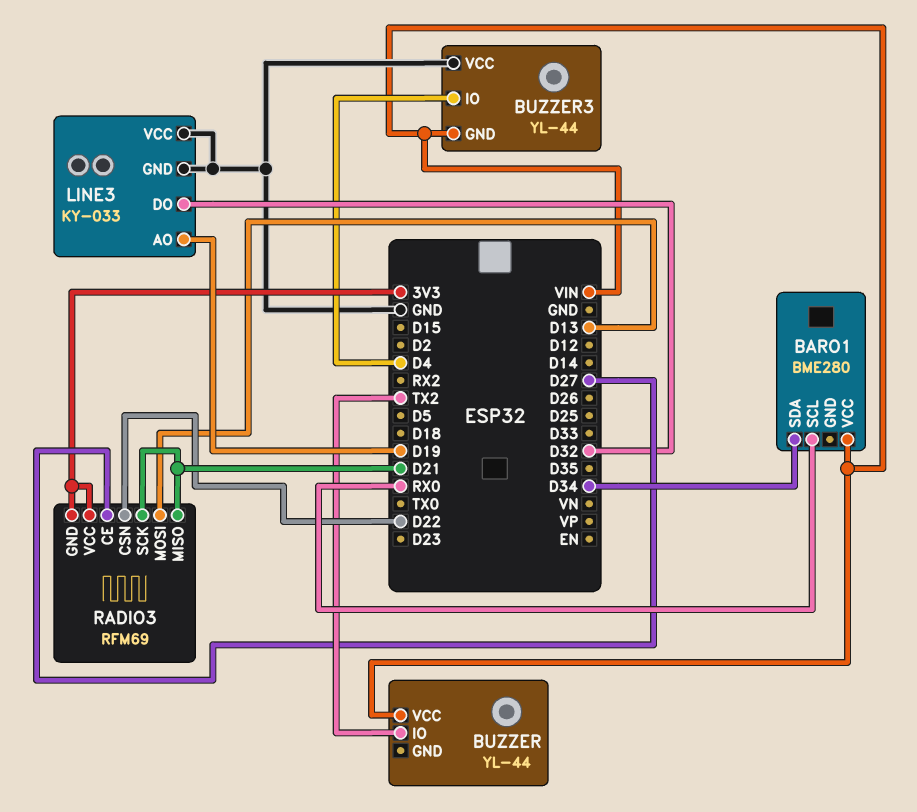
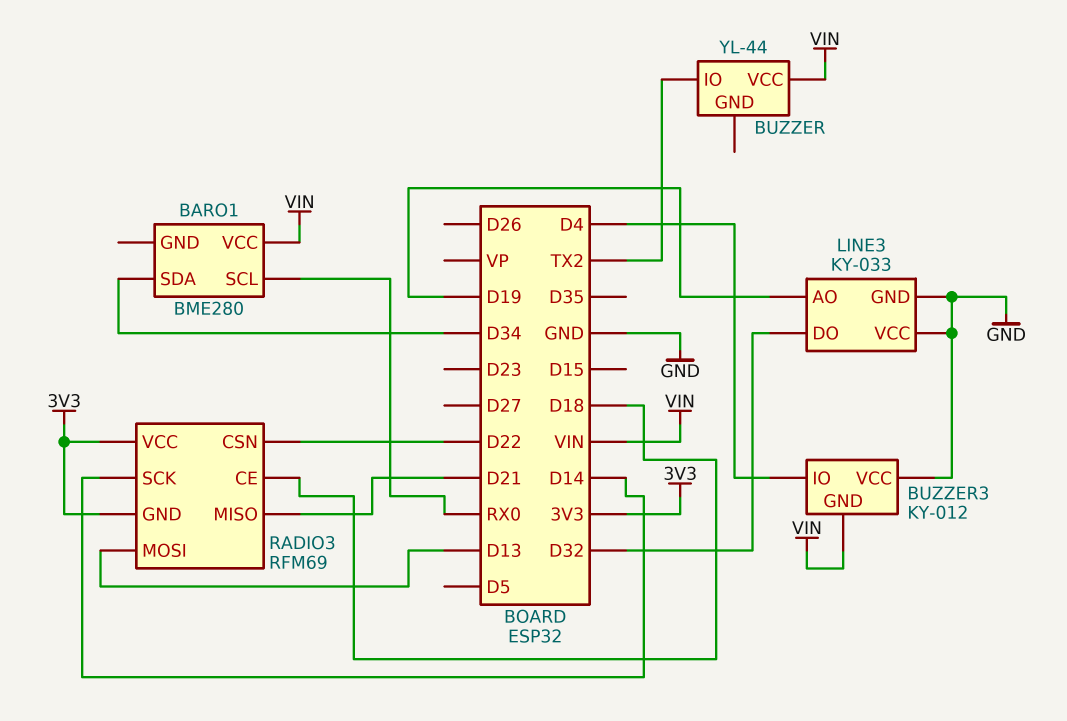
BUZZER3: YL-44 -> KY-012
RADIO3 pin CE: D27 -> D18
RADIO3 pin SCK: D21 -> D14

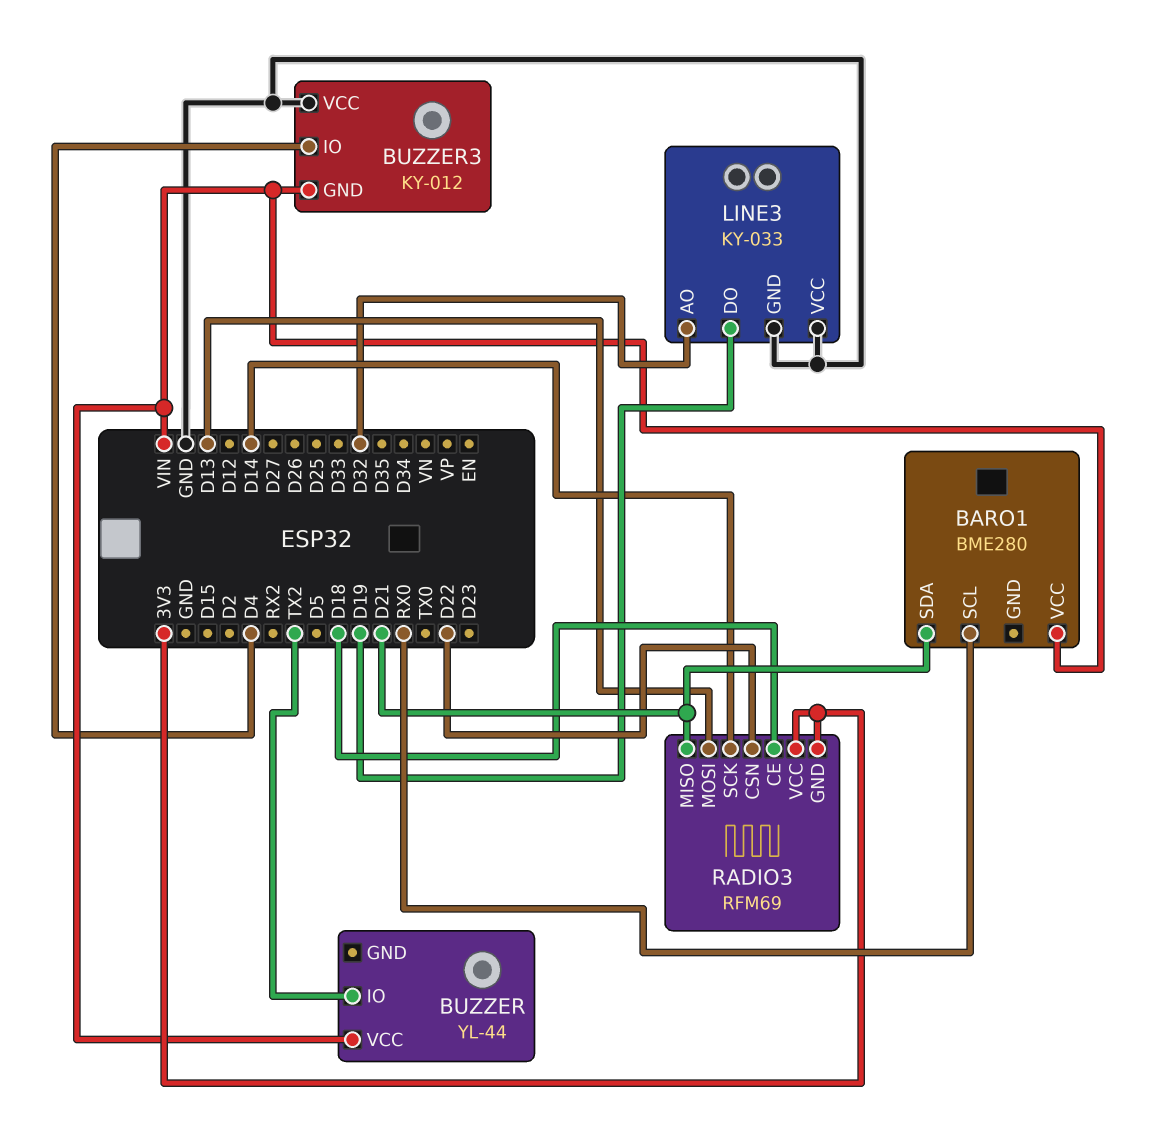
BARO1 pin SDA: D34 -> D21
LINE3 pin AO: D19 -> D32
LINE3 pin DO: D32 -> D19

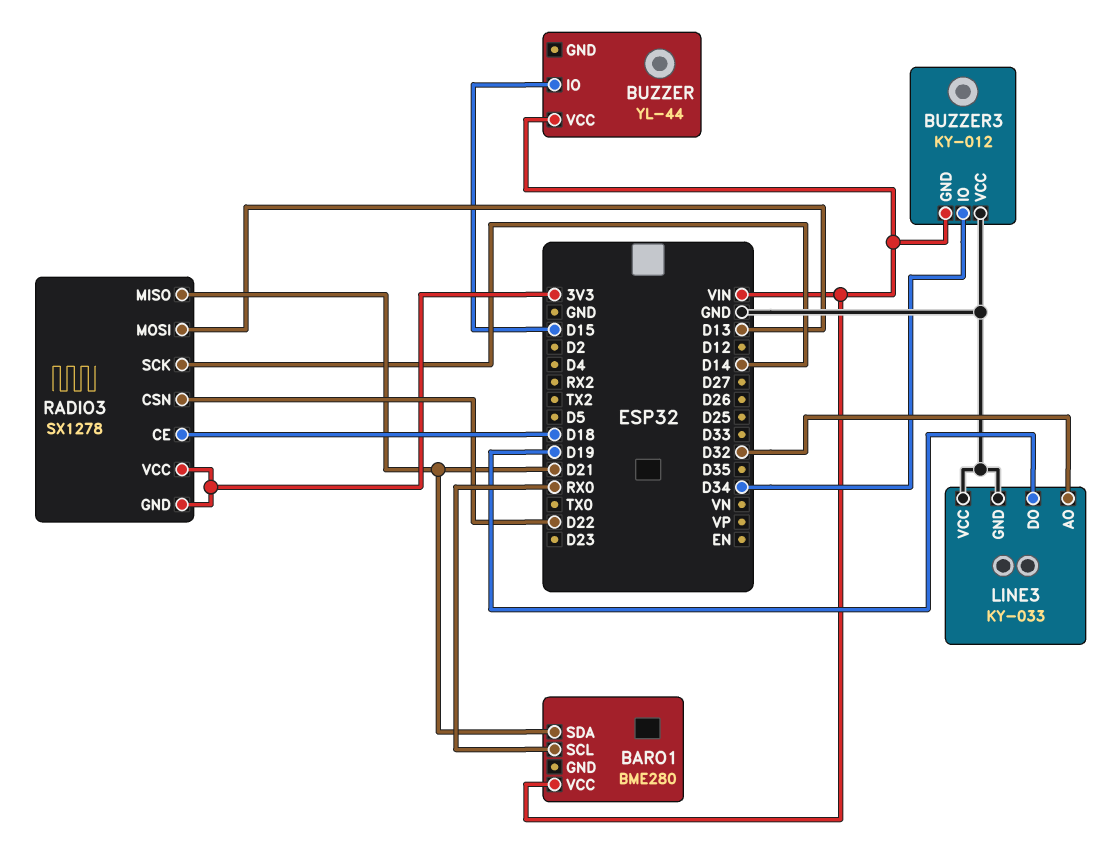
BUZZER pin IO: TX2 -> D15
BUZZER3 pin IO: D4 -> D34
RADIO3: RFM69 -> SX1278

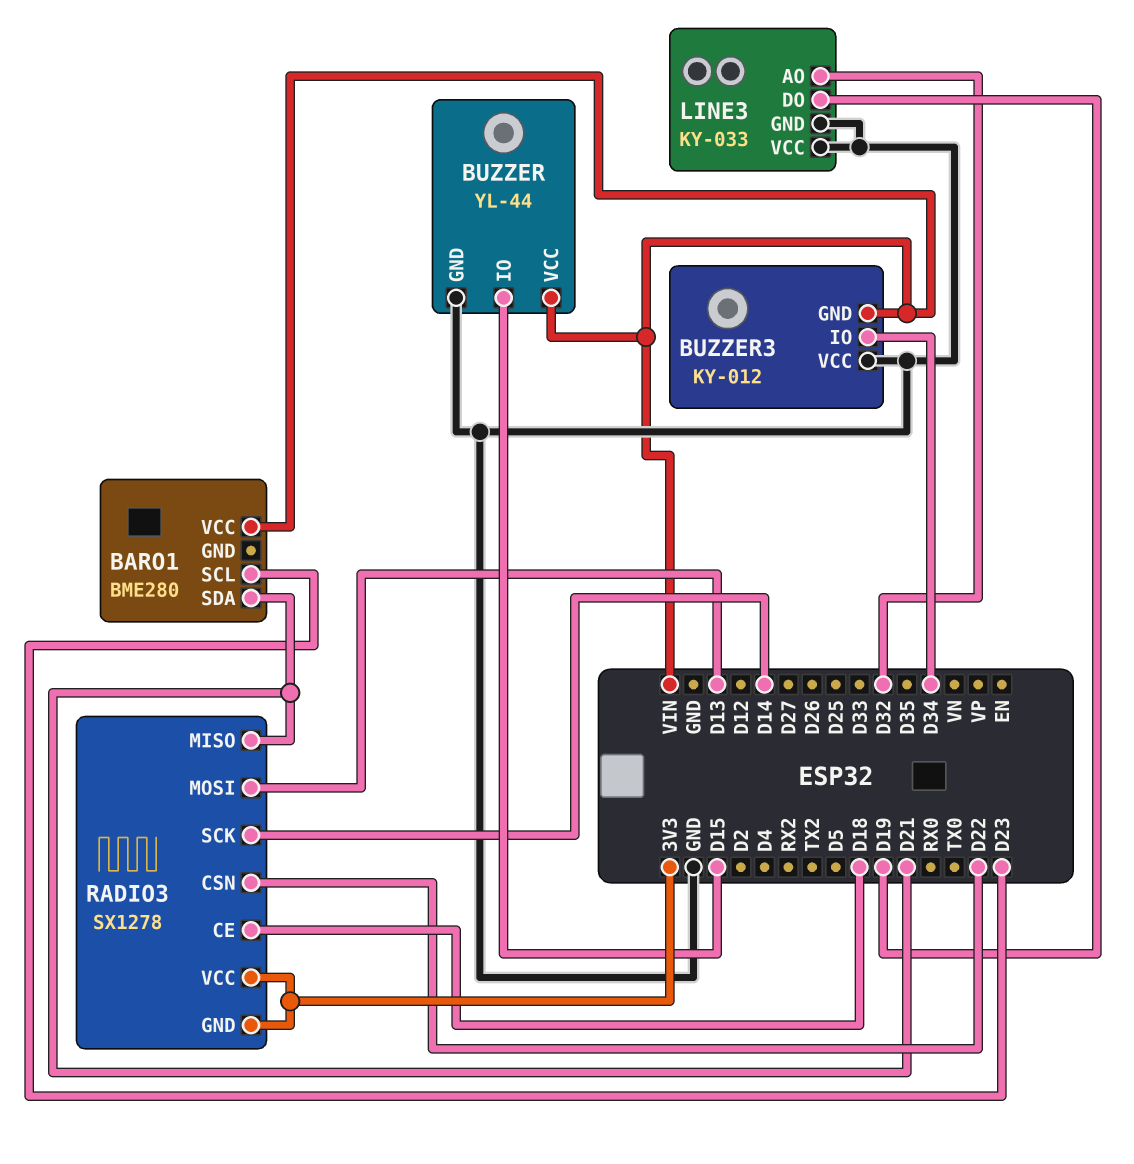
BARO1 pin SCL: RX0 -> D23
BUZZER pin GND: none -> GND

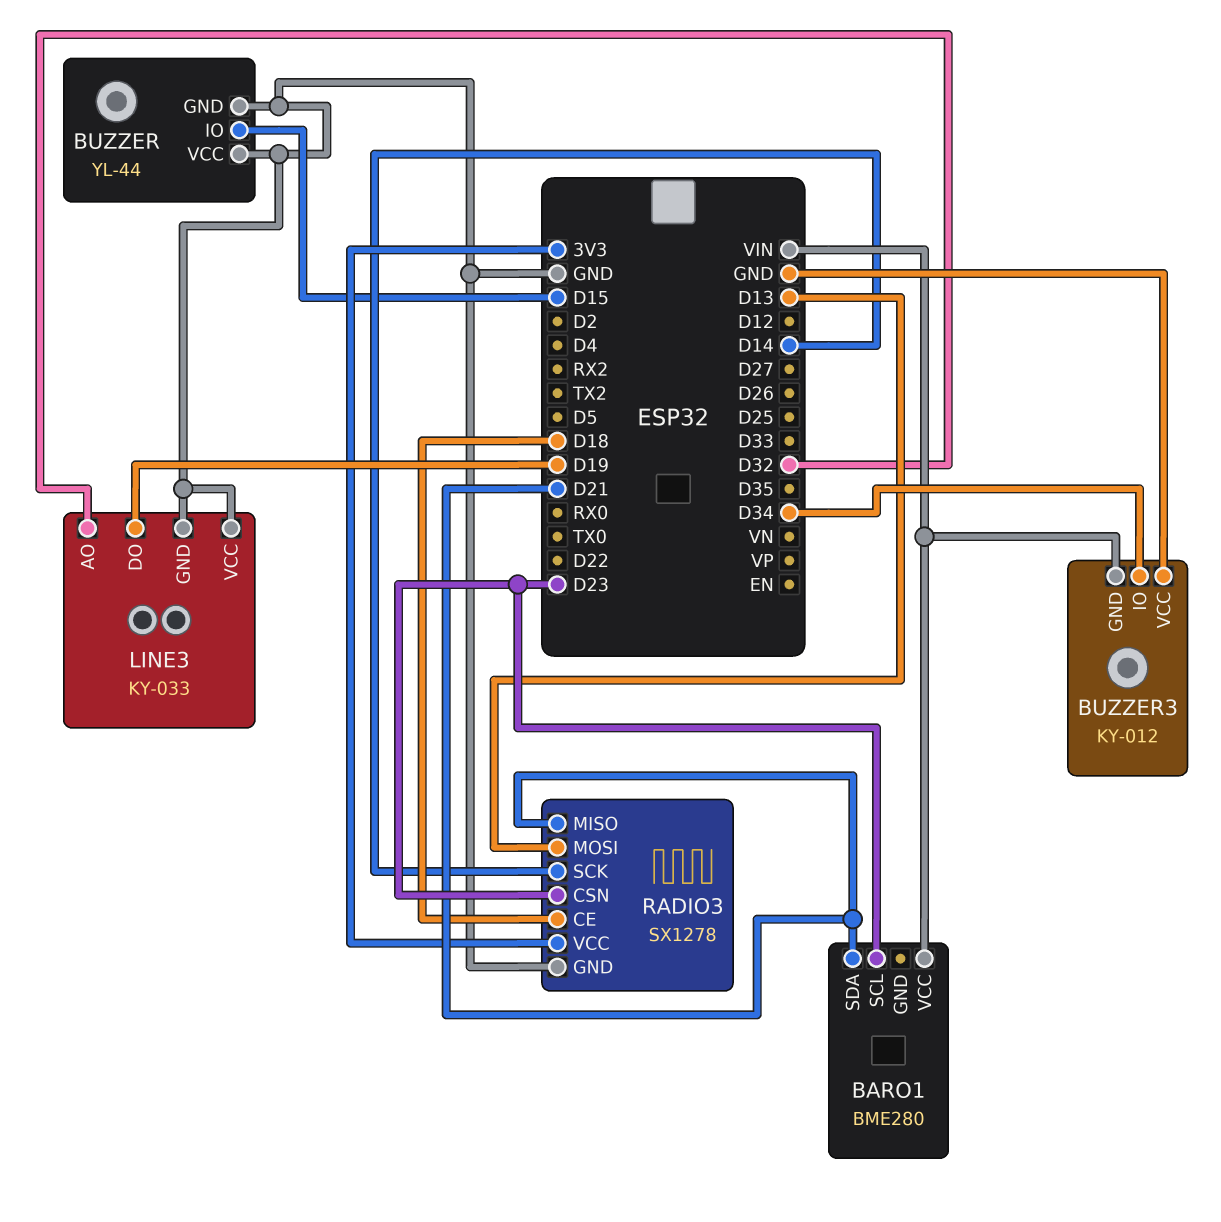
BUZZER pin VCC: VIN -> GND
RADIO3 pin CSN: D22 -> D23
RADIO3 pin GND: 3V3 -> GND

